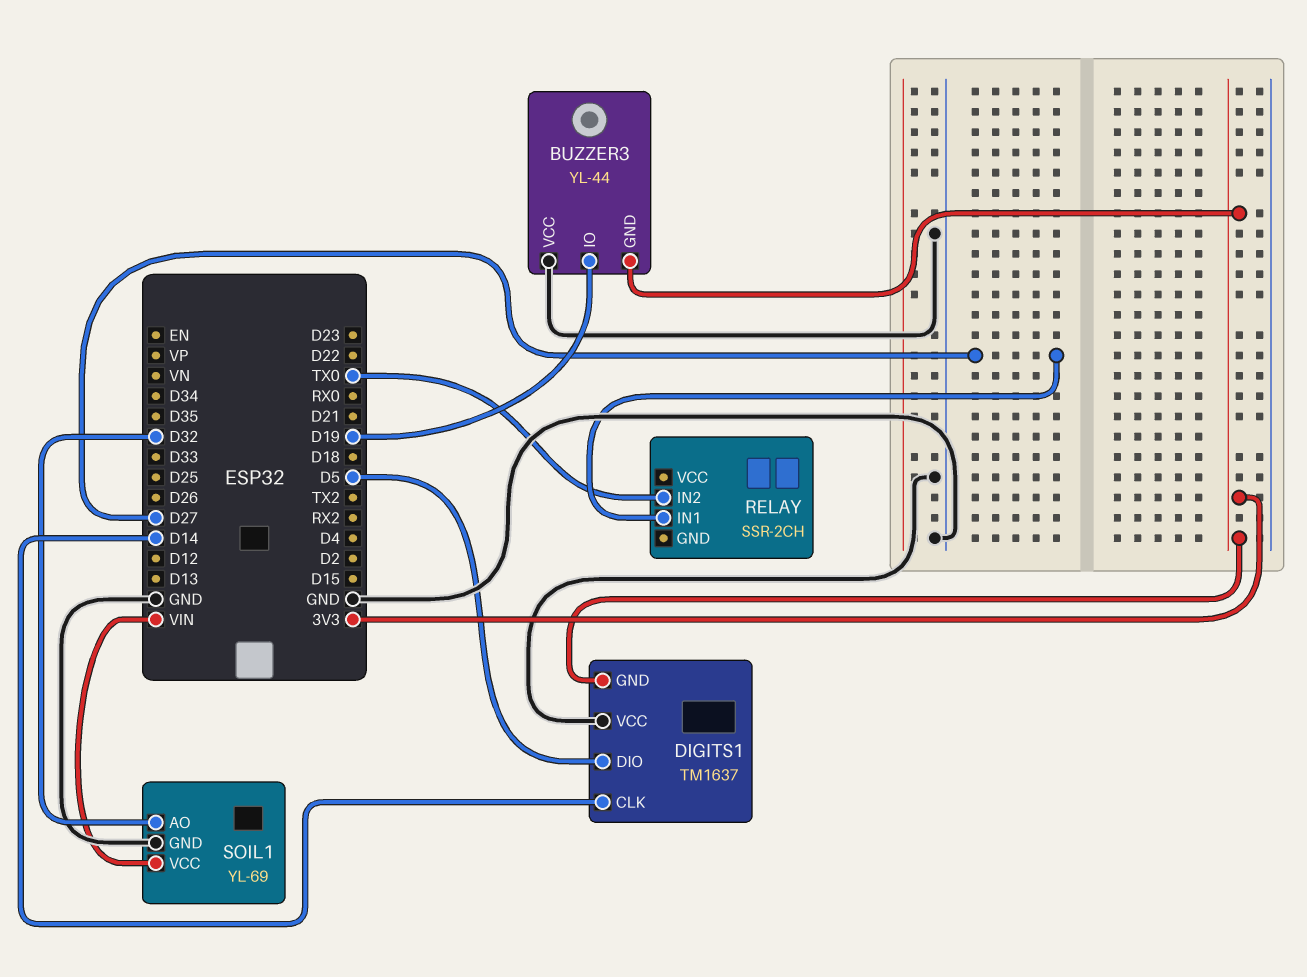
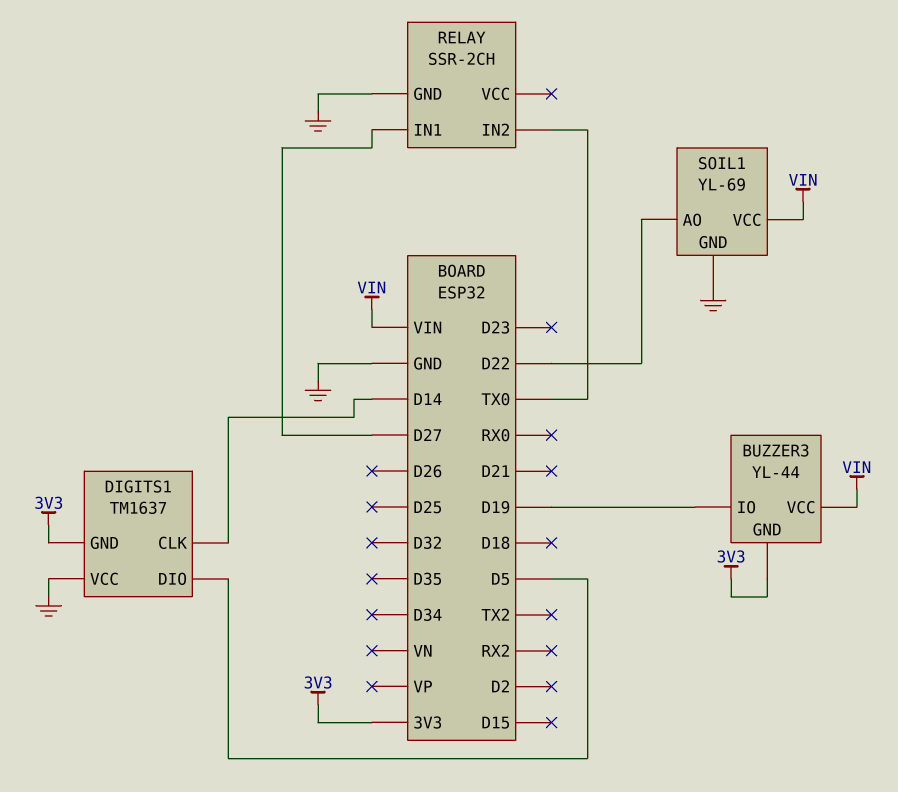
BUZZER3 pin VCC: GND -> VIN
RELAY pin GND: none -> GND
SOIL1 pin AO: D32 -> D22

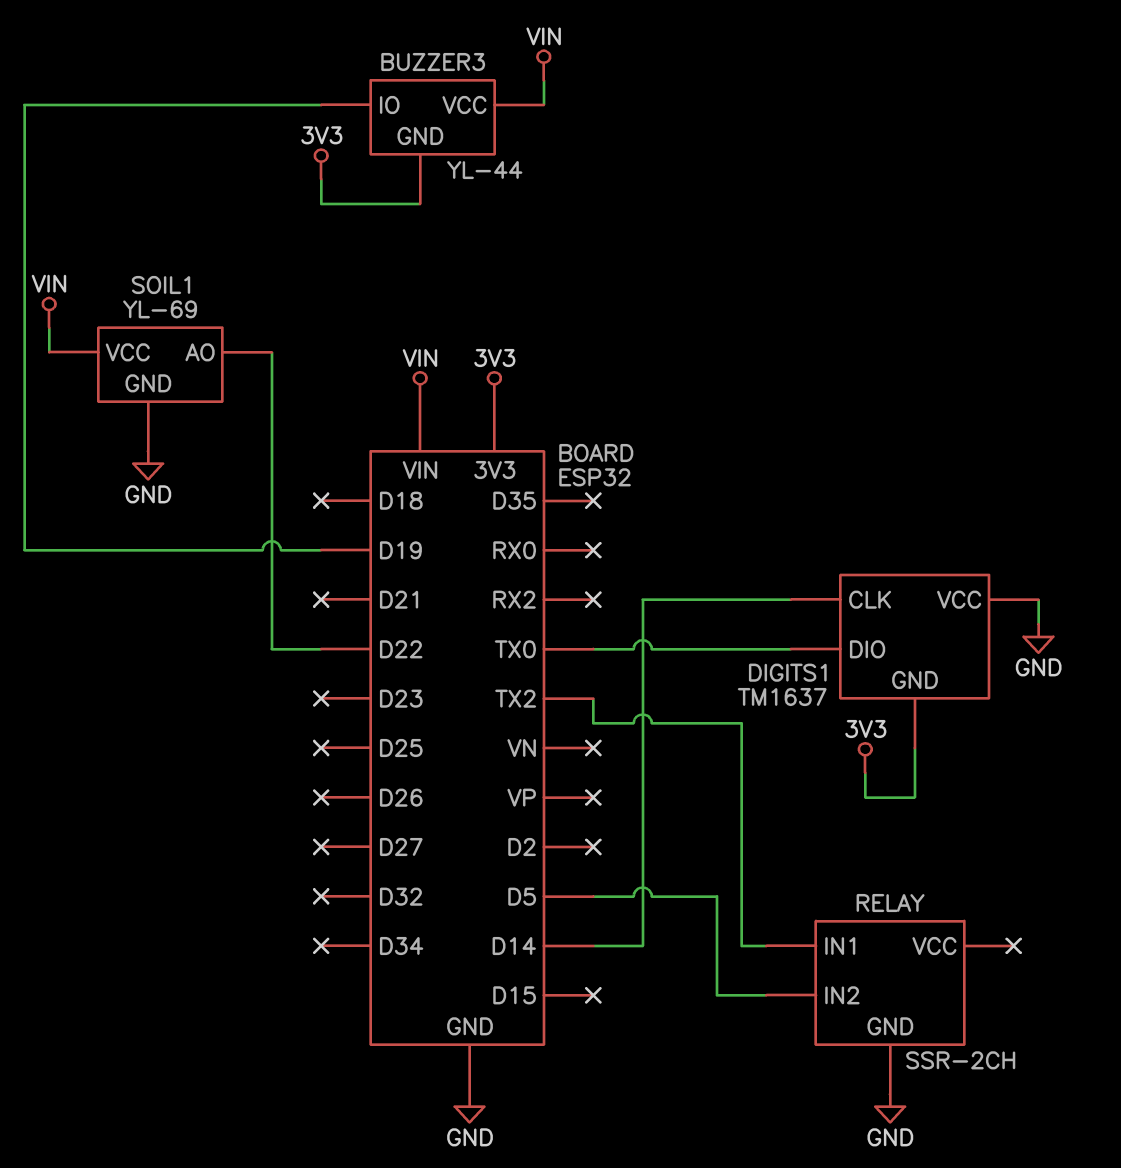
DIGITS1 pin DIO: D5 -> TX0
RELAY pin IN1: D27 -> TX2
RELAY pin IN2: TX0 -> D5

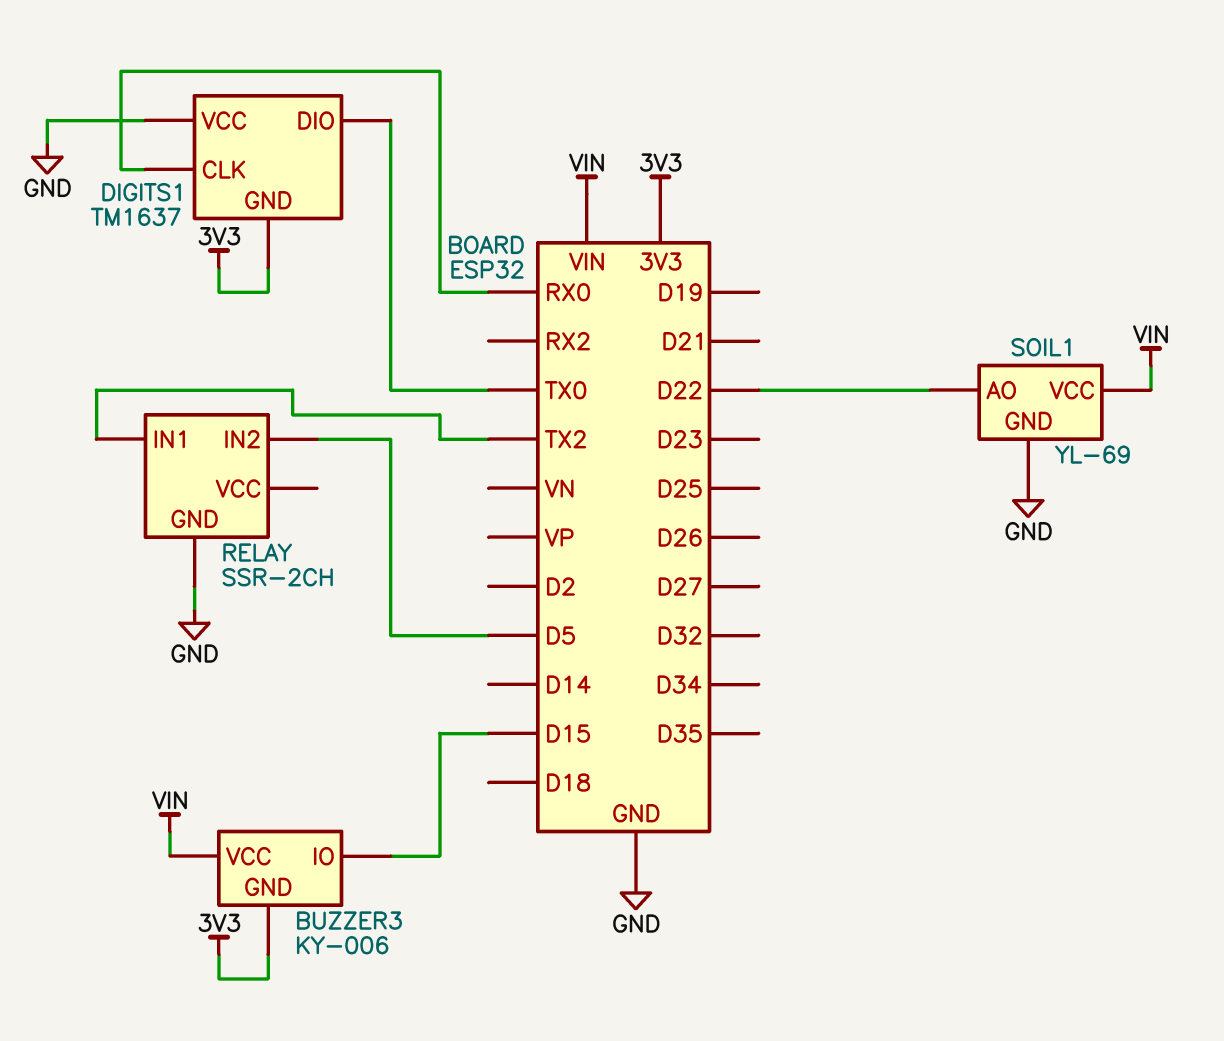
BUZZER3: YL-44 -> KY-006
BUZZER3 pin IO: D19 -> D15
DIGITS1 pin CLK: D14 -> RX0

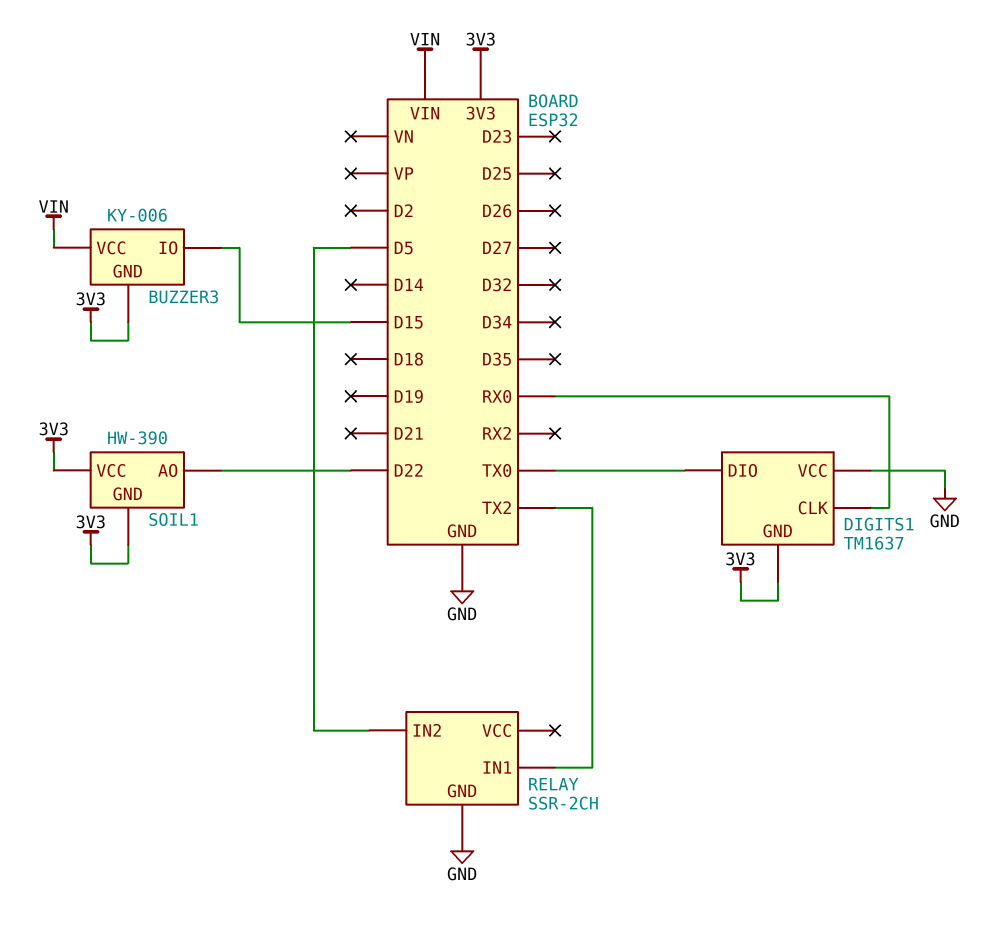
SOIL1: YL-69 -> HW-390
SOIL1 pin GND: GND -> 3V3
SOIL1 pin VCC: VIN -> 3V3

